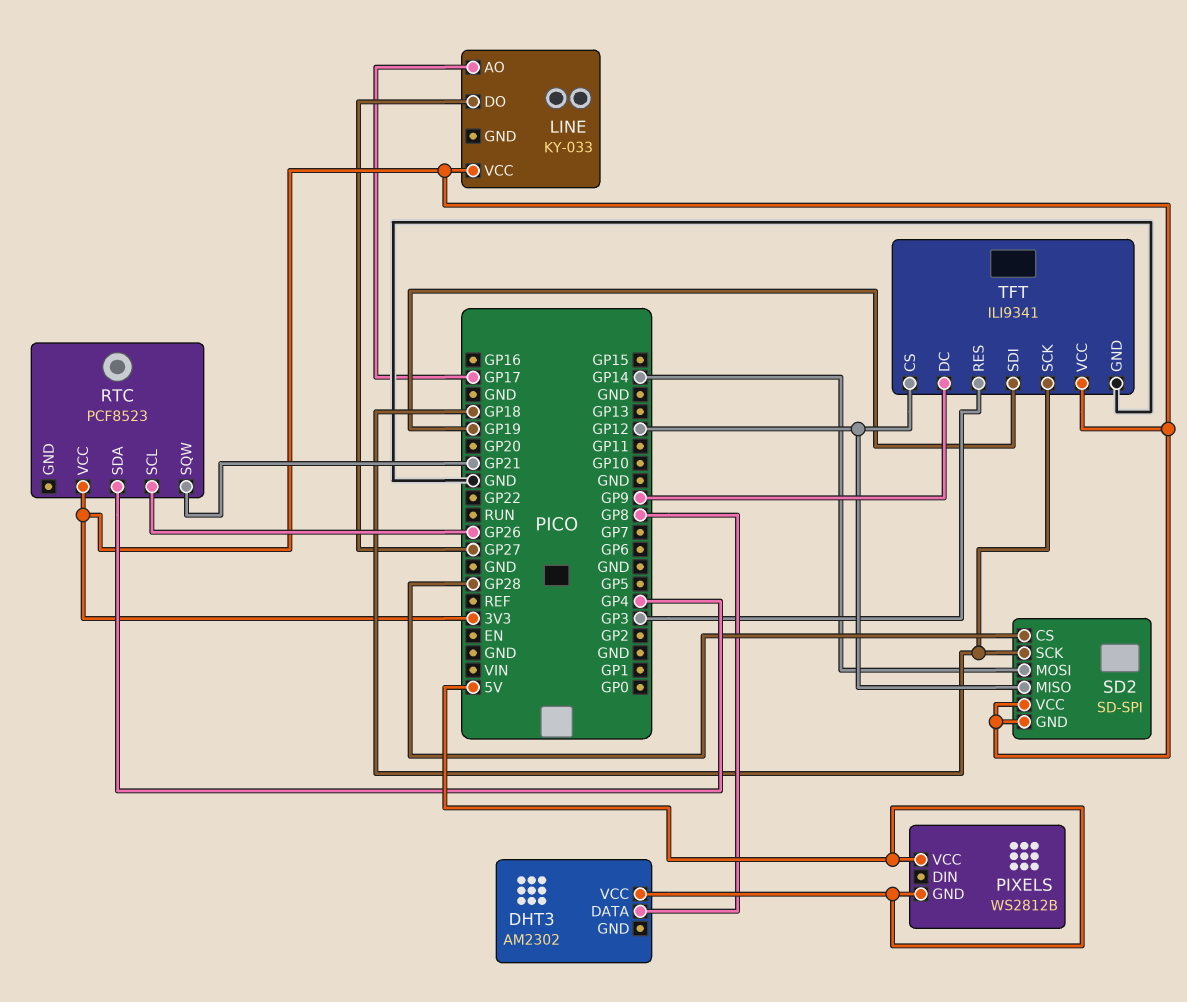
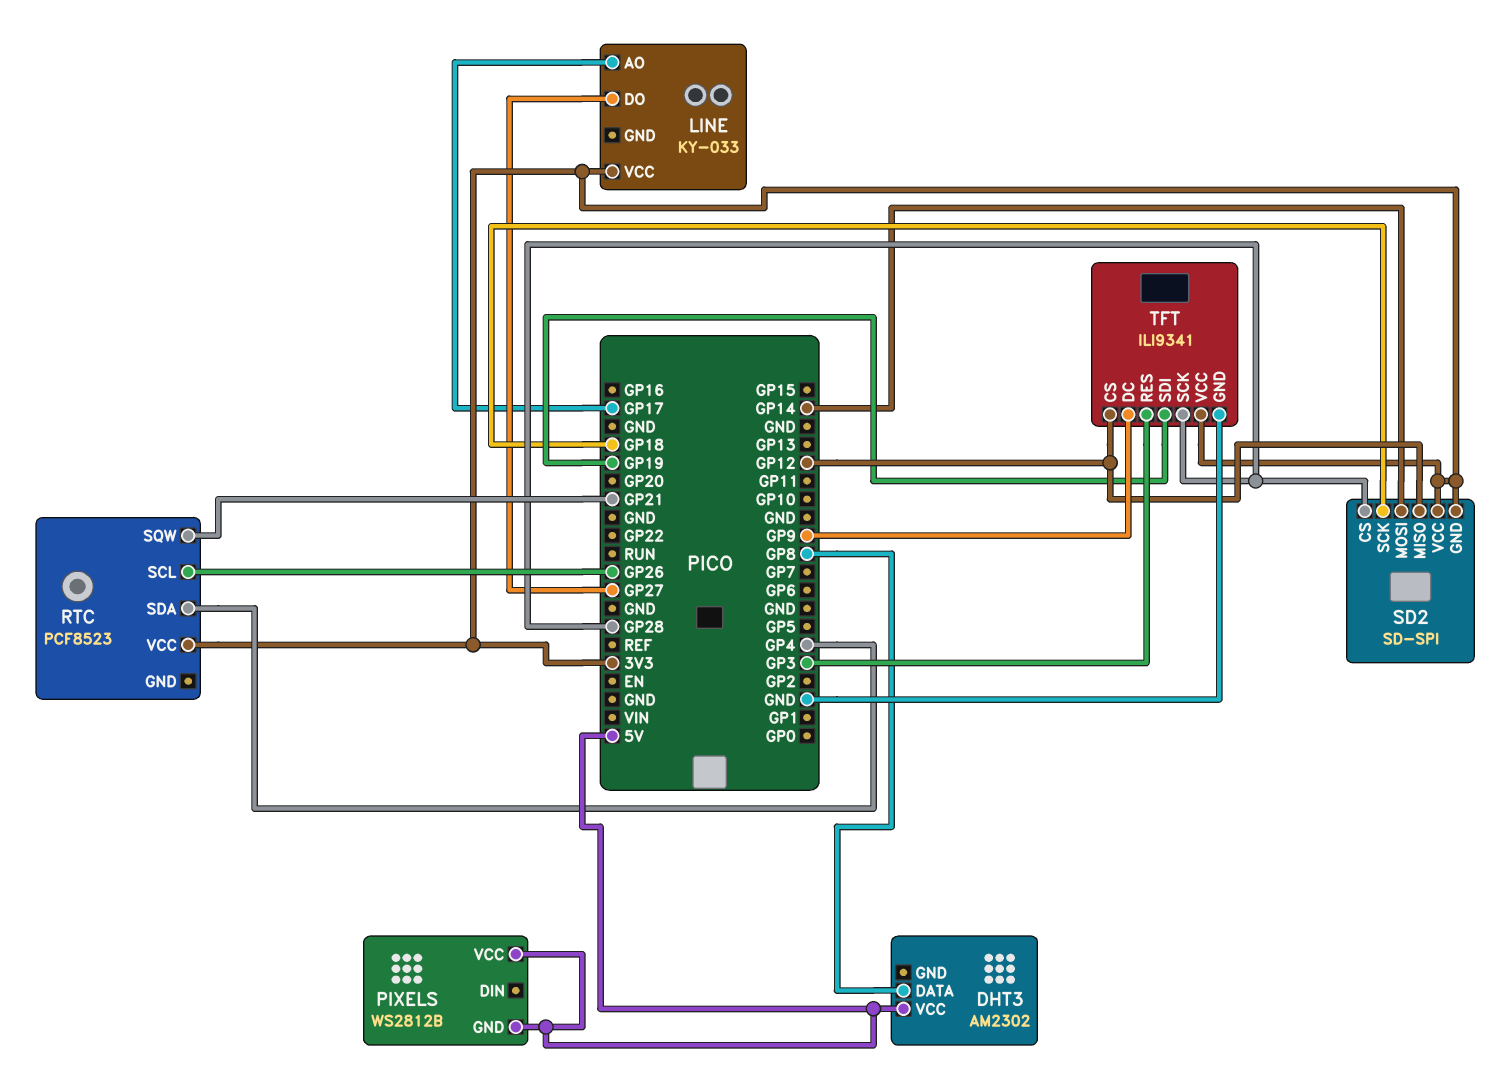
TFT pin SCK: GP18 -> GP28

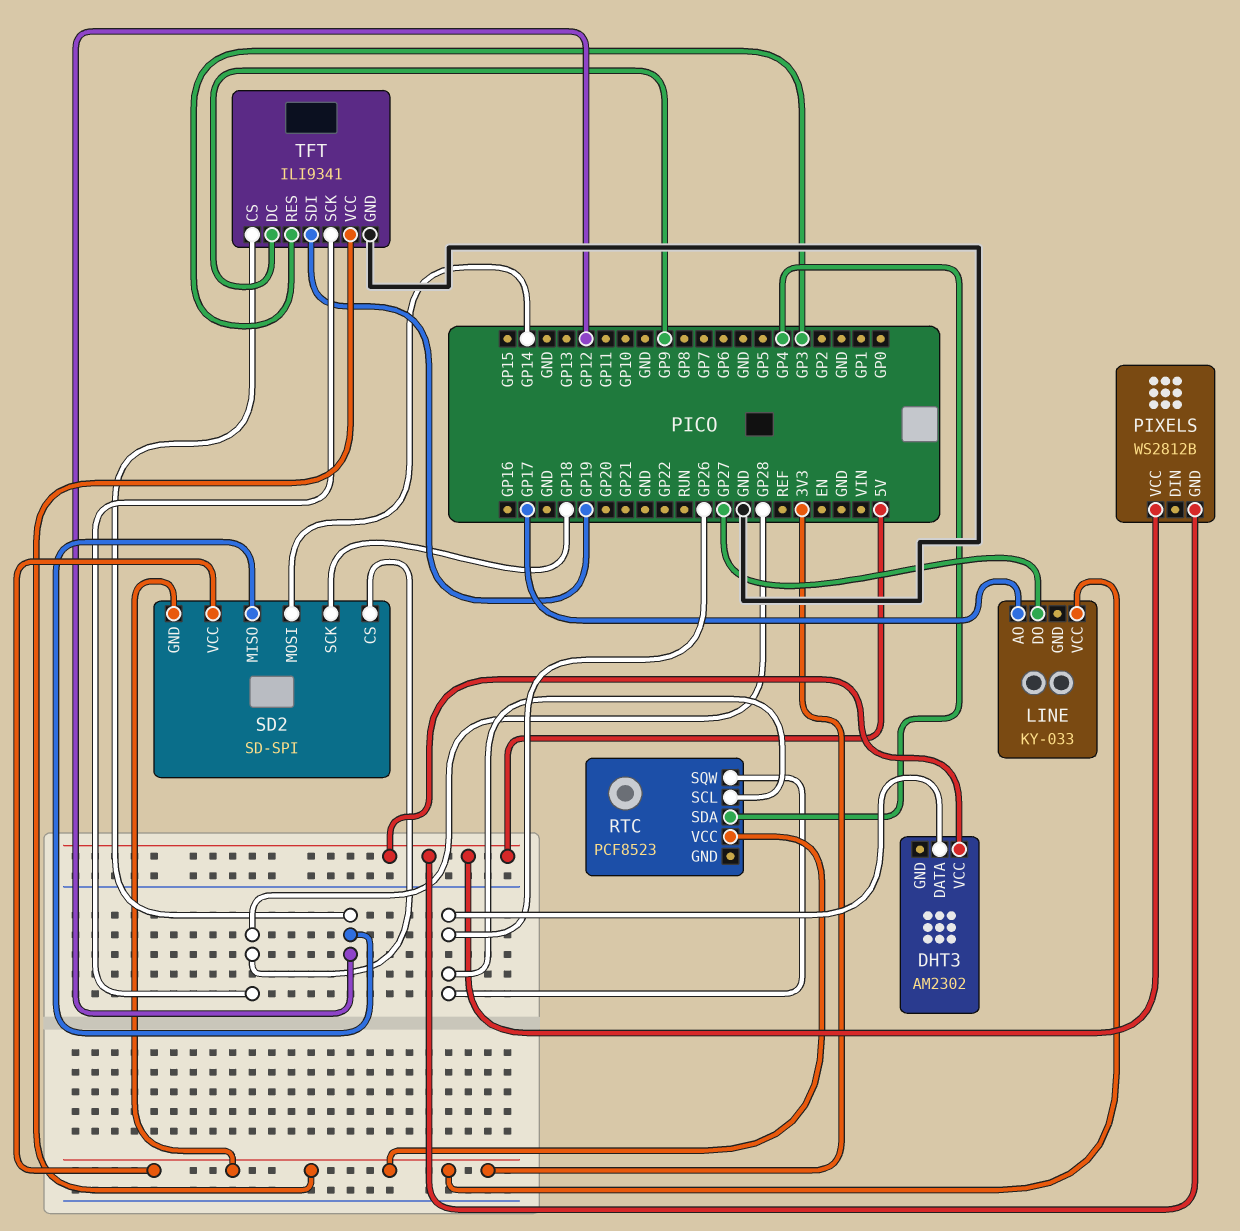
DHT3 pin DATA: GP8 -> GP26
RTC pin SQW: GP21 -> GP26

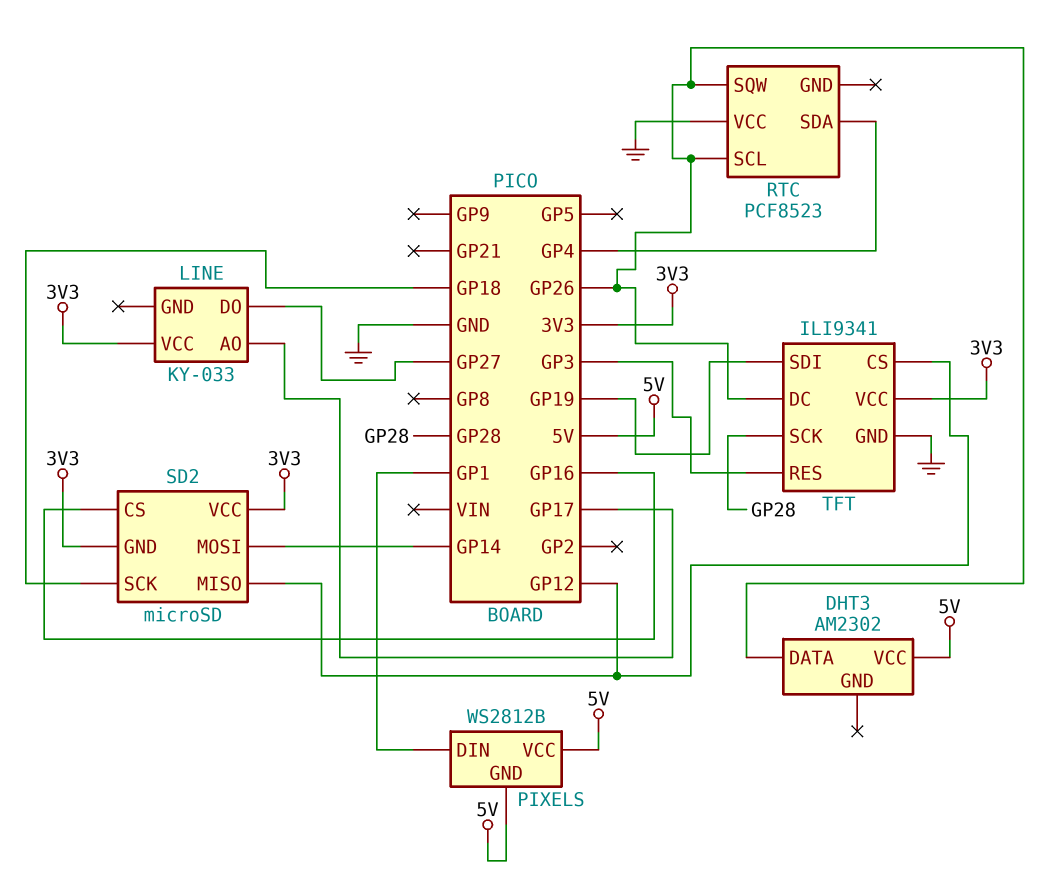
PIXELS pin DIN: none -> GP1
RTC pin VCC: 3V3 -> GND
SD2: SD-SPI -> microSD
SD2 pin CS: GP28 -> GP16
TFT pin DC: GP9 -> GP26

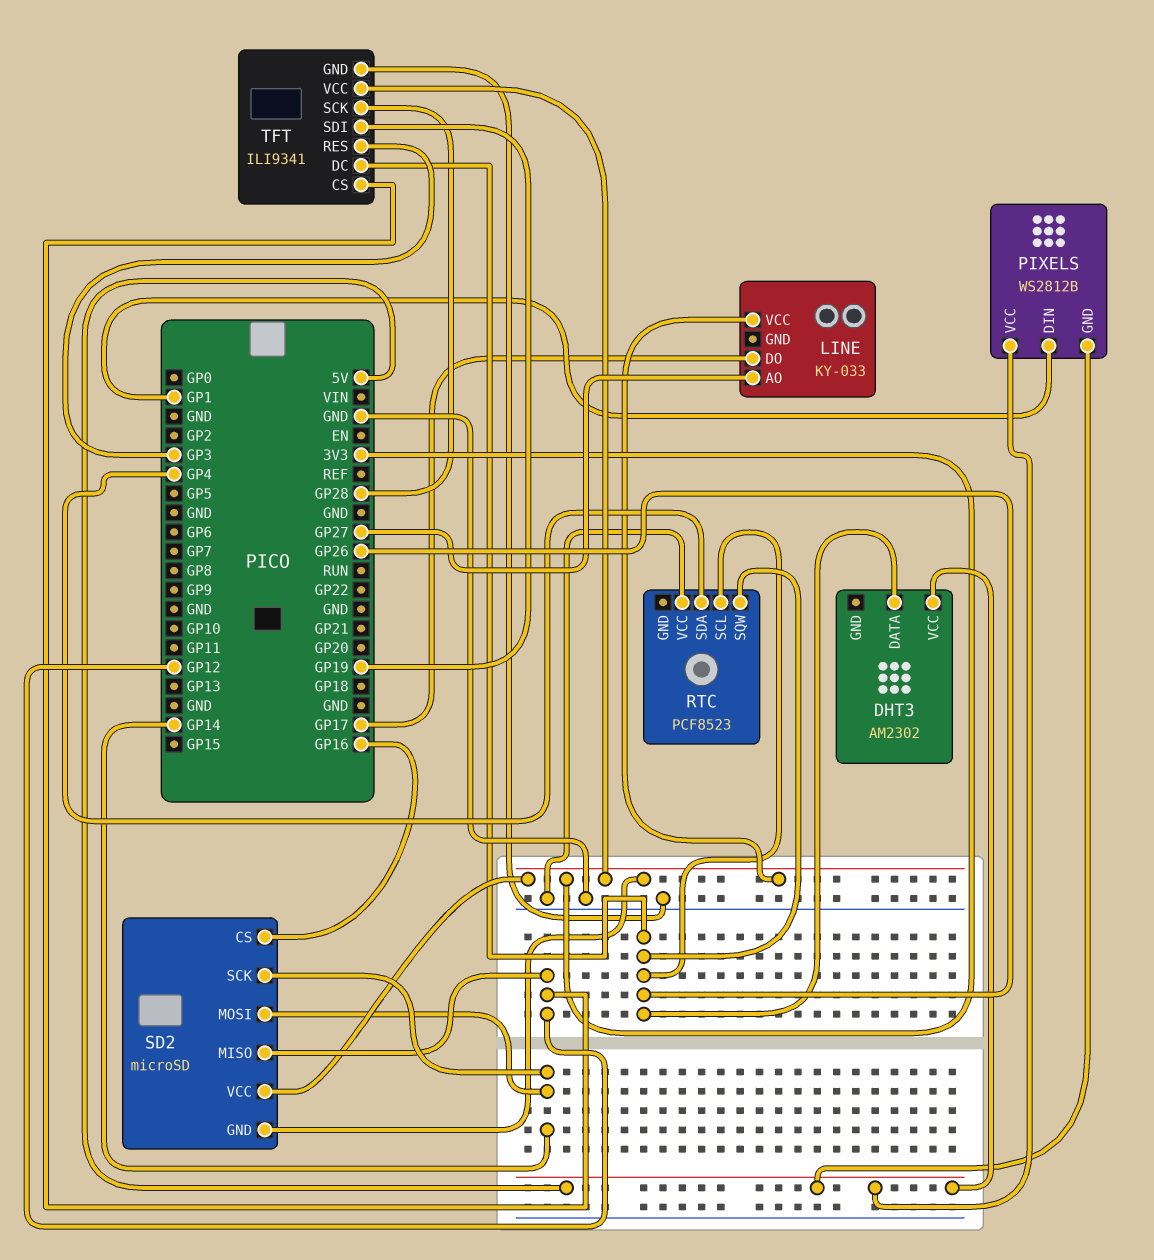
LINE pin AO: GP17 -> GP27
LINE pin DO: GP27 -> GP17
SD2 pin SCK: GP18 -> GP14

